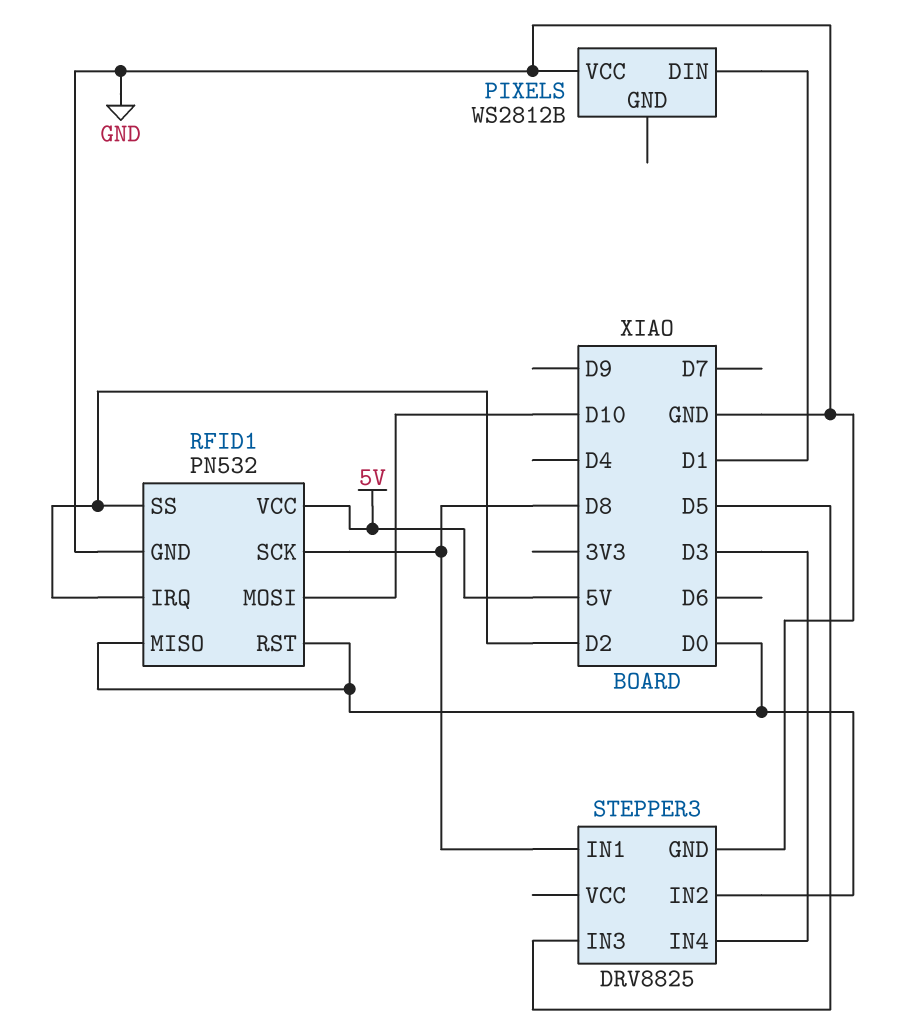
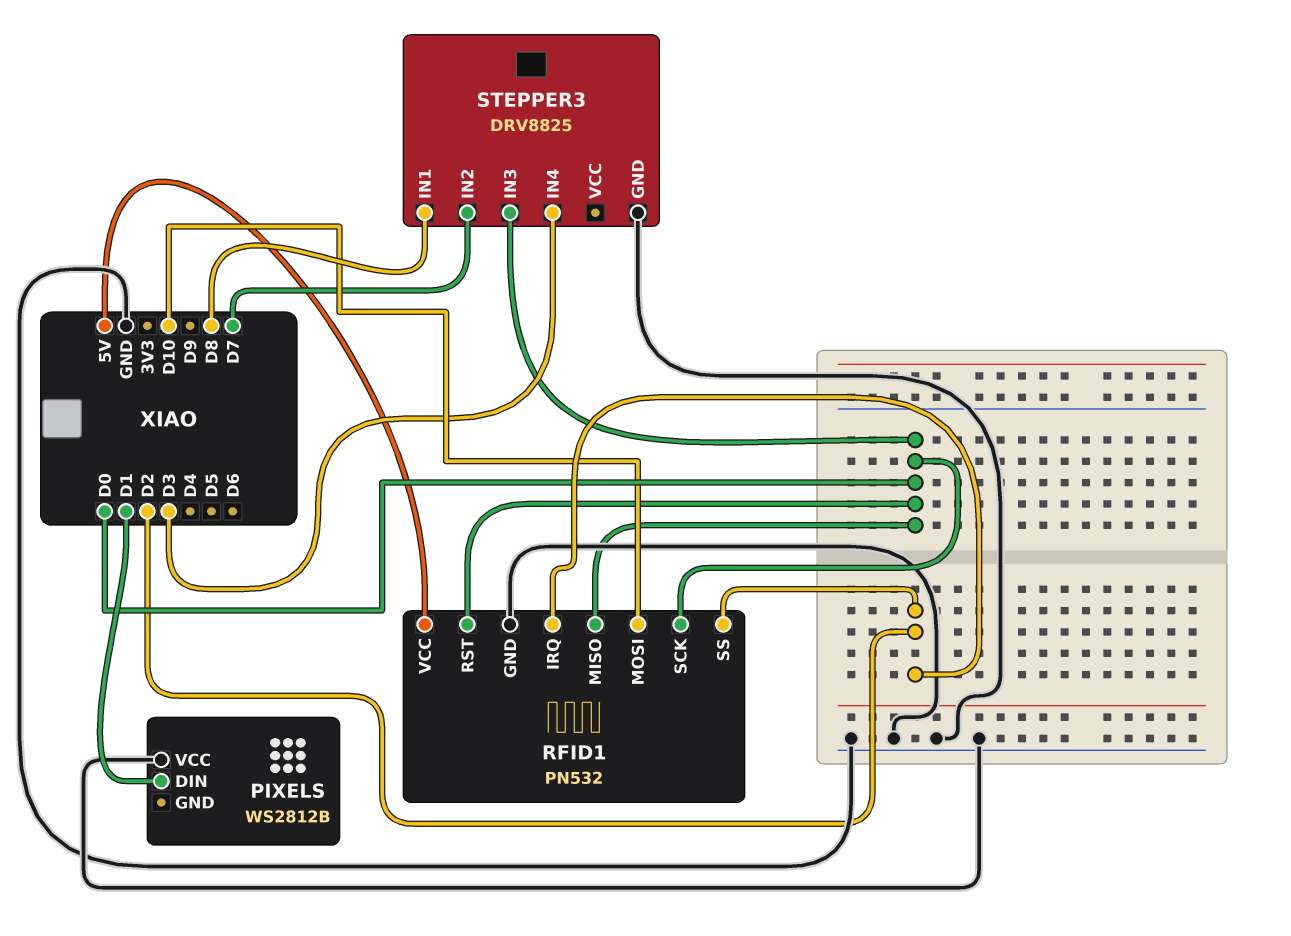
RFID1 pin SCK: D8 -> D0
STEPPER3 pin IN2: D0 -> D7
STEPPER3 pin IN3: D5 -> D0

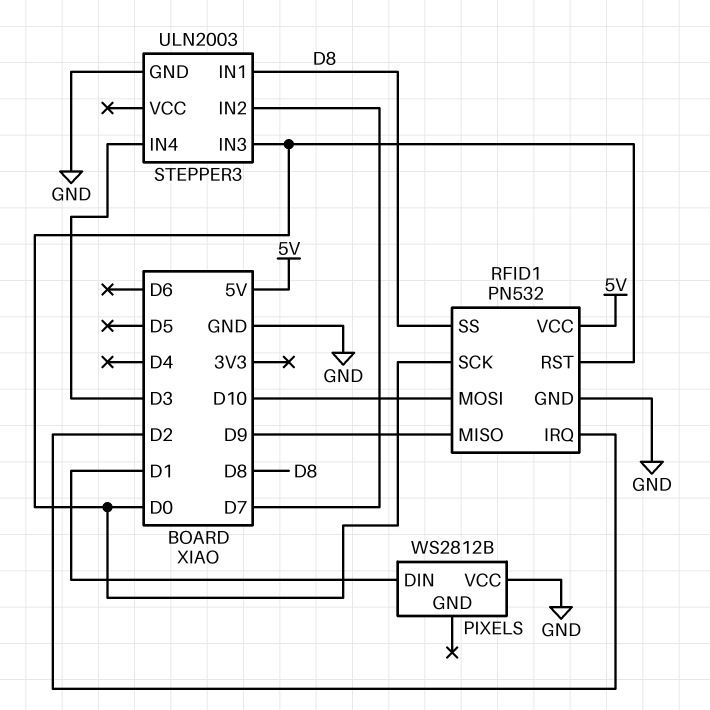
RFID1 pin MISO: D0 -> D9
RFID1 pin SS: D2 -> D8
STEPPER3: DRV8825 -> ULN2003

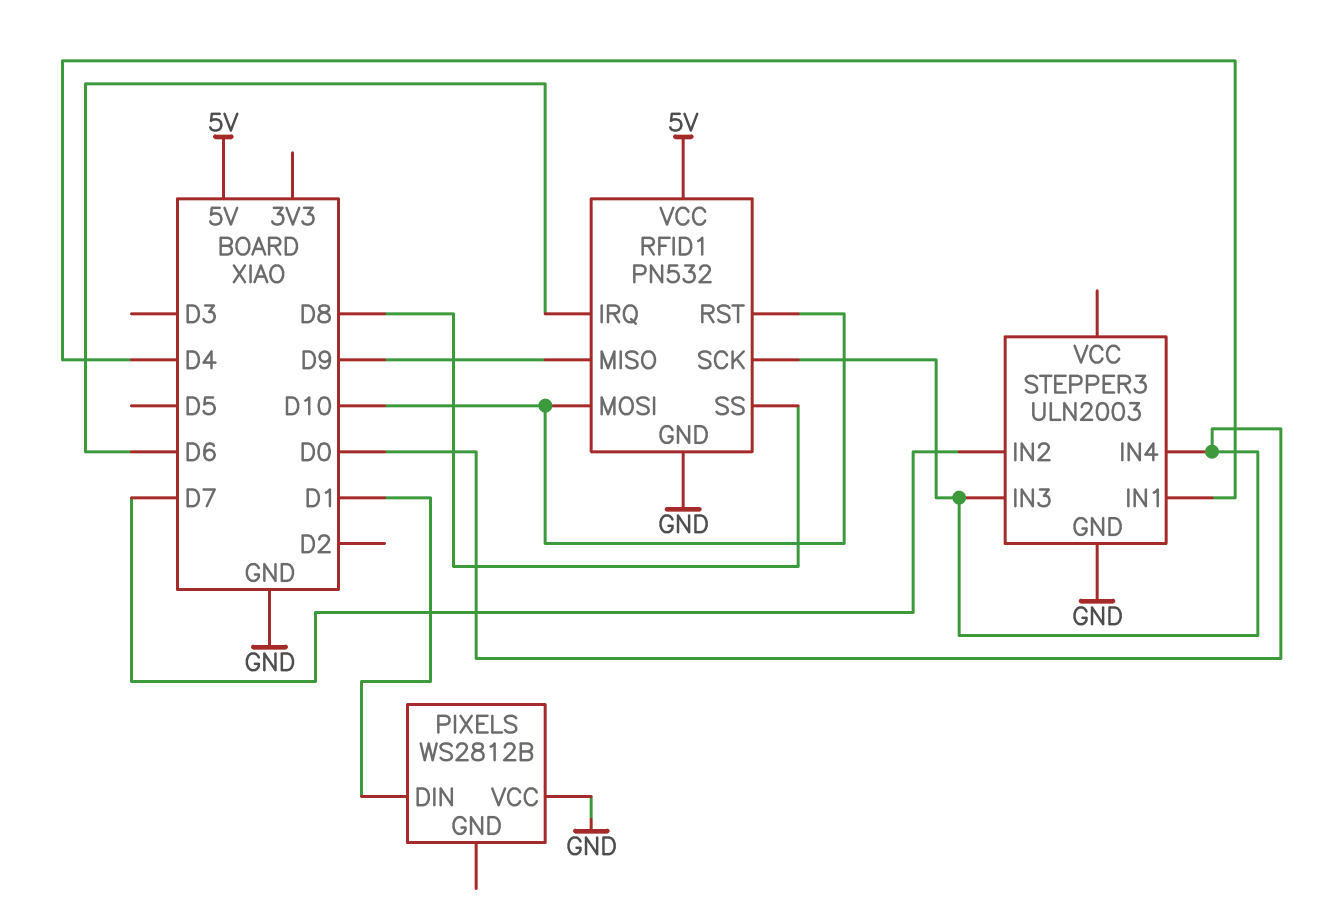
RFID1 pin IRQ: D2 -> D6
RFID1 pin RST: D0 -> D10
STEPPER3 pin IN1: D8 -> D4
STEPPER3 pin IN4: D3 -> D0

